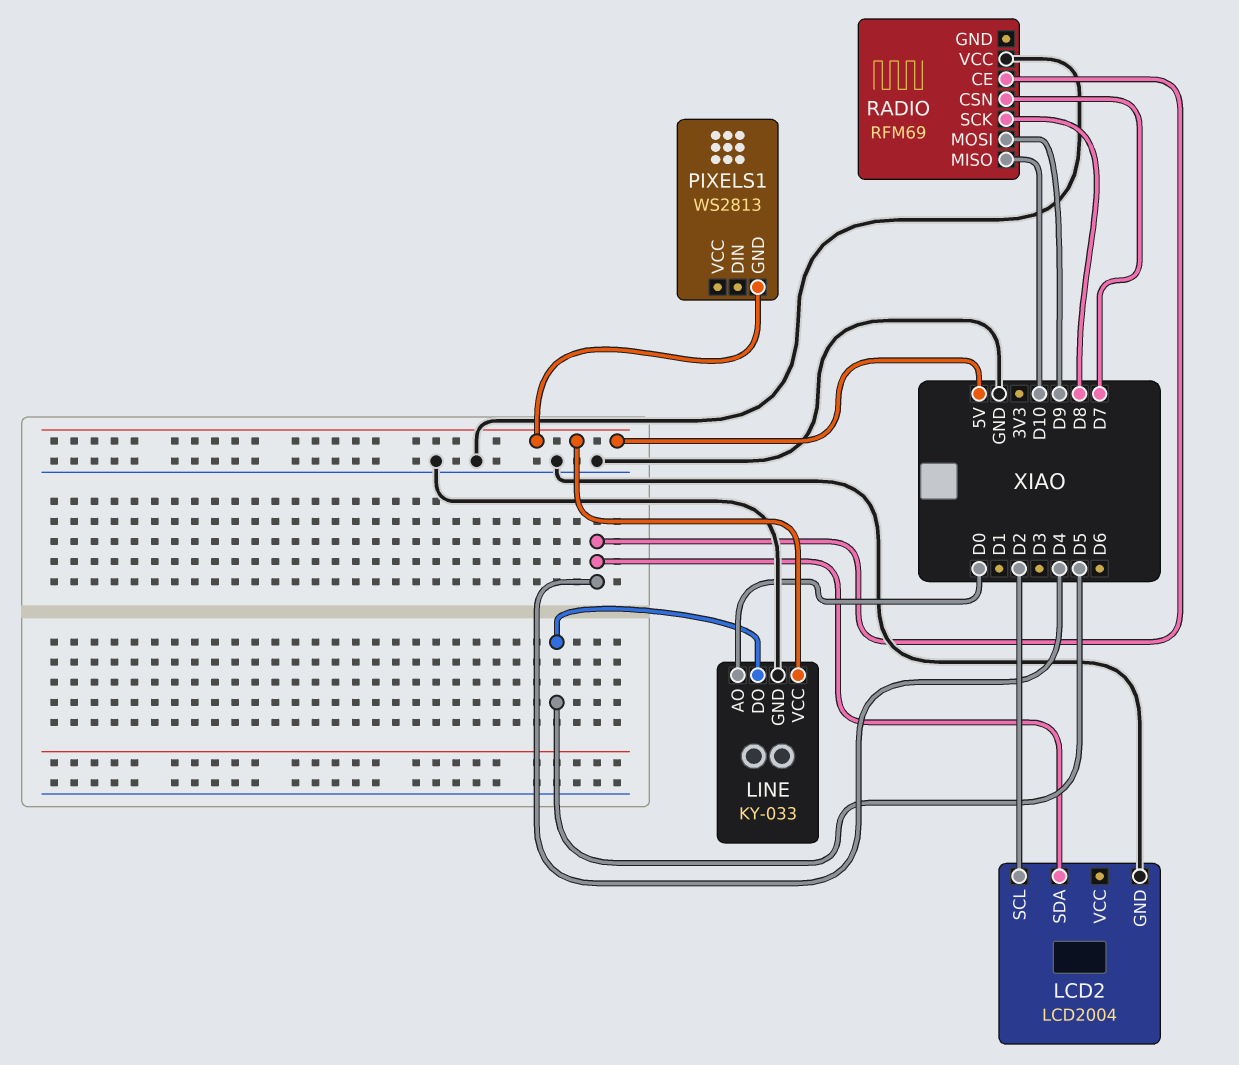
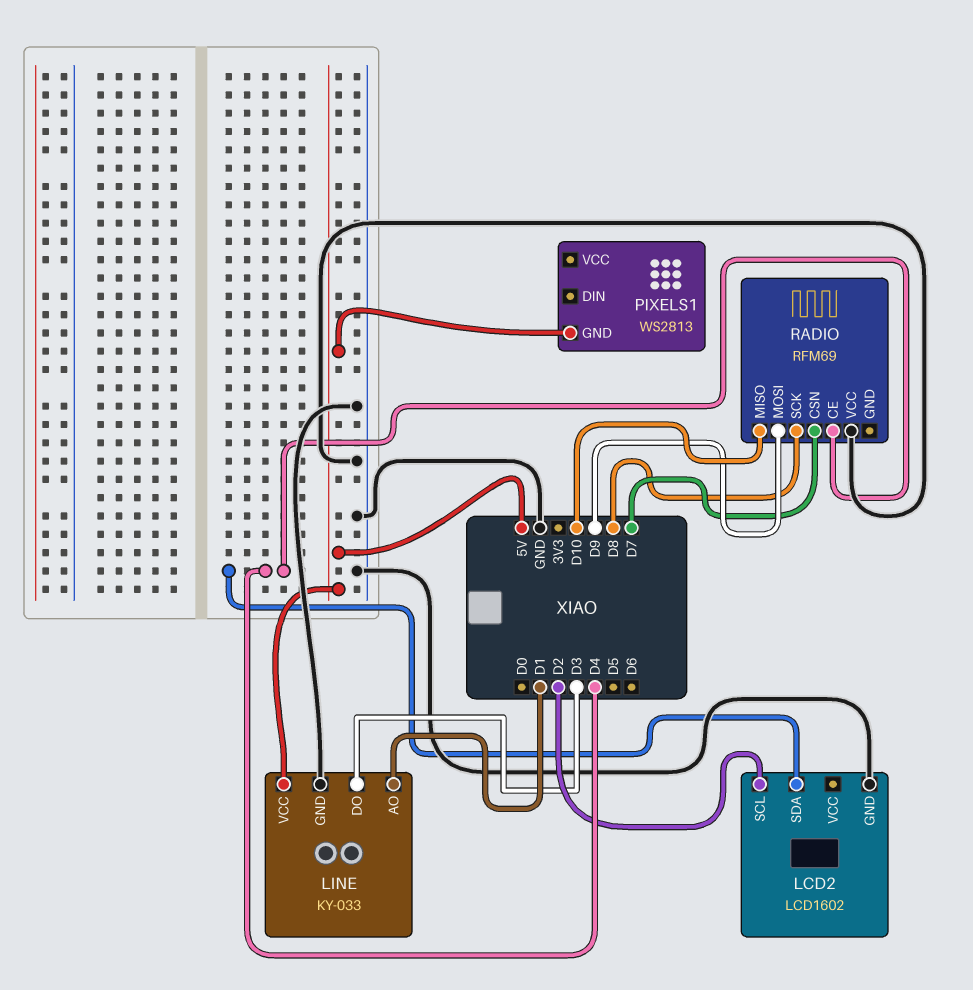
LCD2: LCD2004 -> LCD1602
LINE pin AO: D0 -> D1
LINE pin DO: D5 -> D3

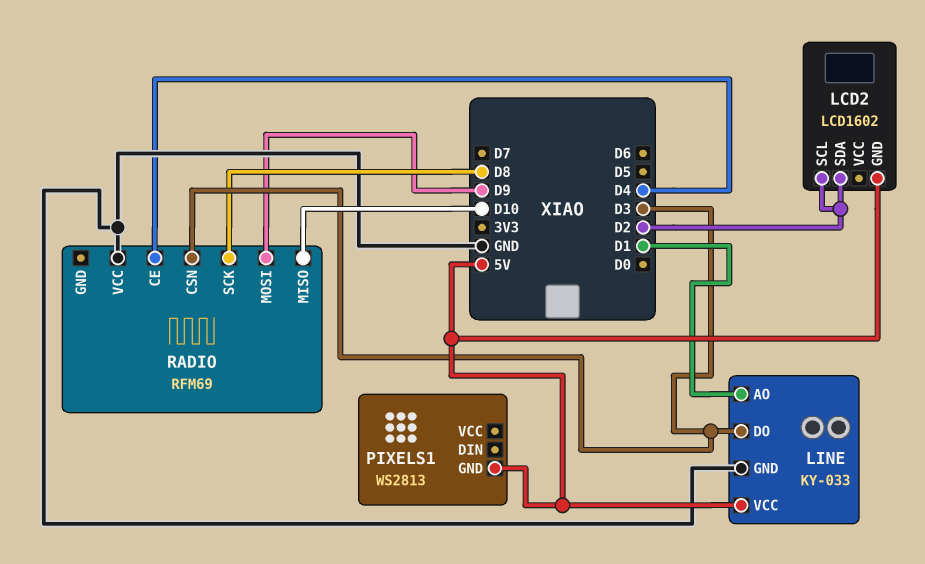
LCD2 pin GND: GND -> 5V
LCD2 pin SDA: D4 -> D2
RADIO pin CSN: D7 -> D3

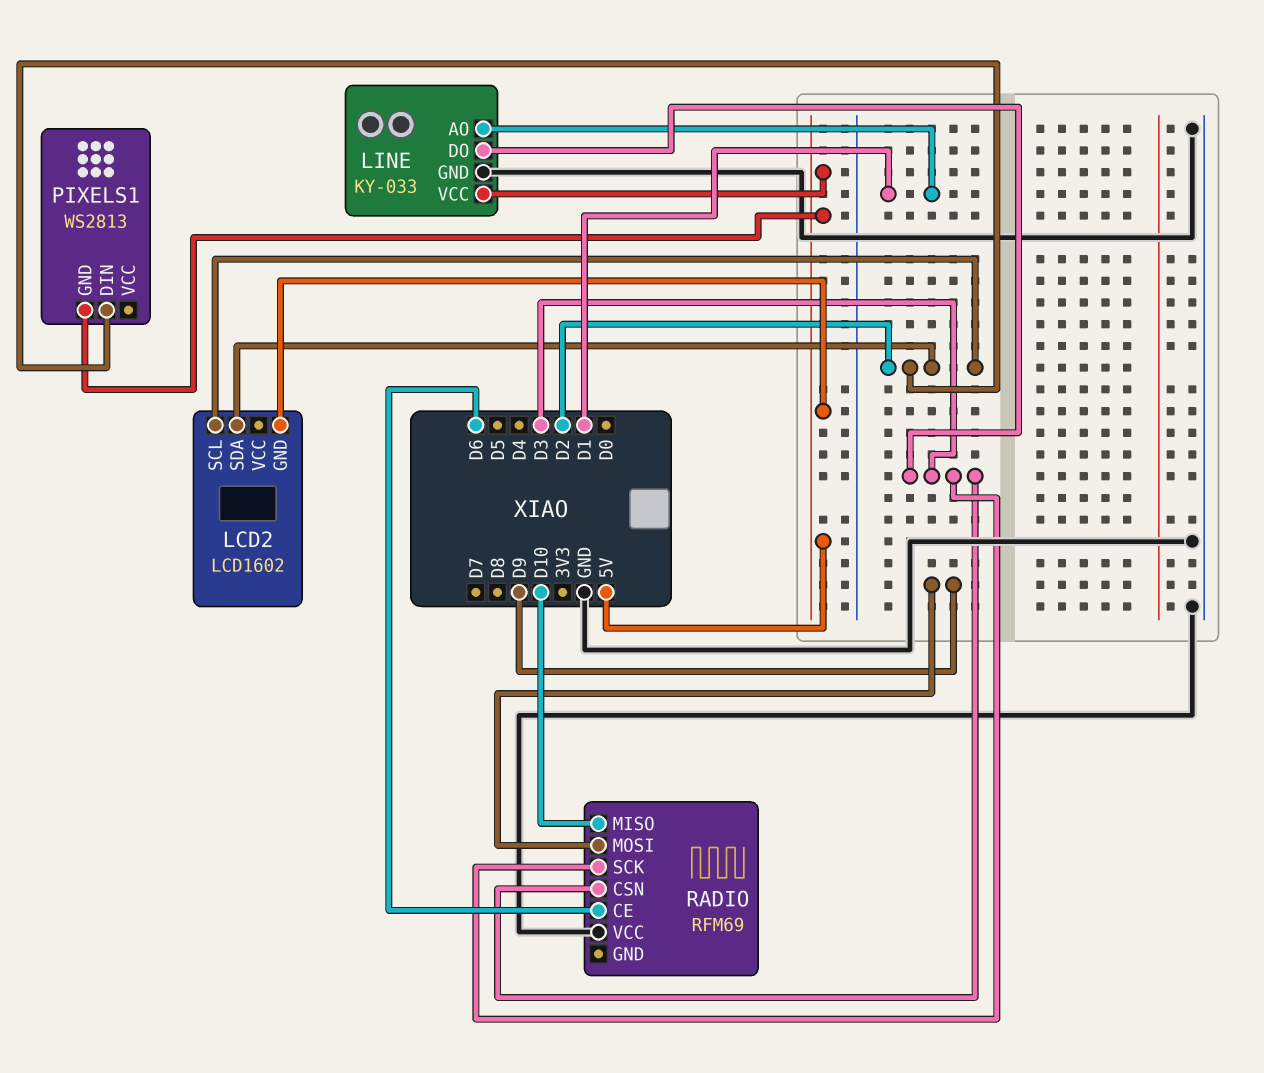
PIXELS1 pin DIN: none -> D2
RADIO pin CE: D4 -> D6
RADIO pin SCK: D8 -> D3

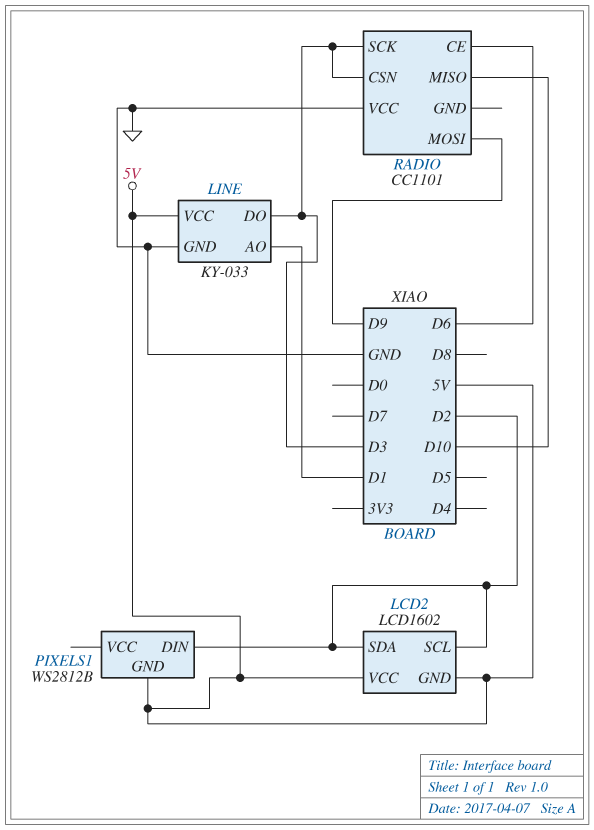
LCD2 pin VCC: none -> 5V
PIXELS1: WS2813 -> WS2812B
RADIO: RFM69 -> CC1101

